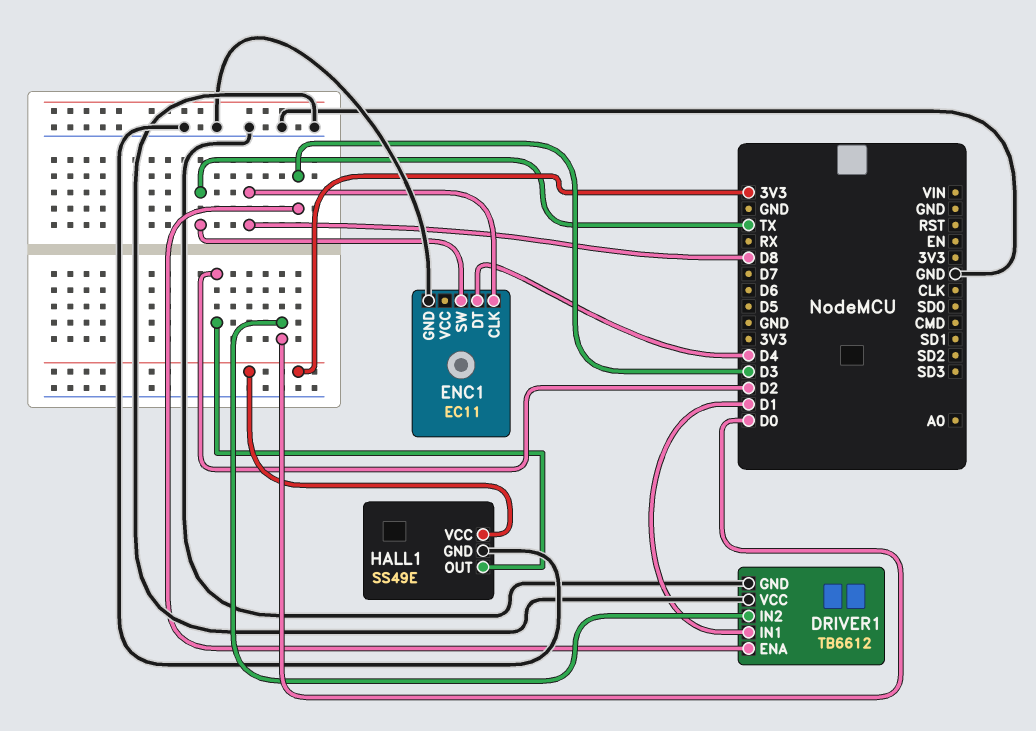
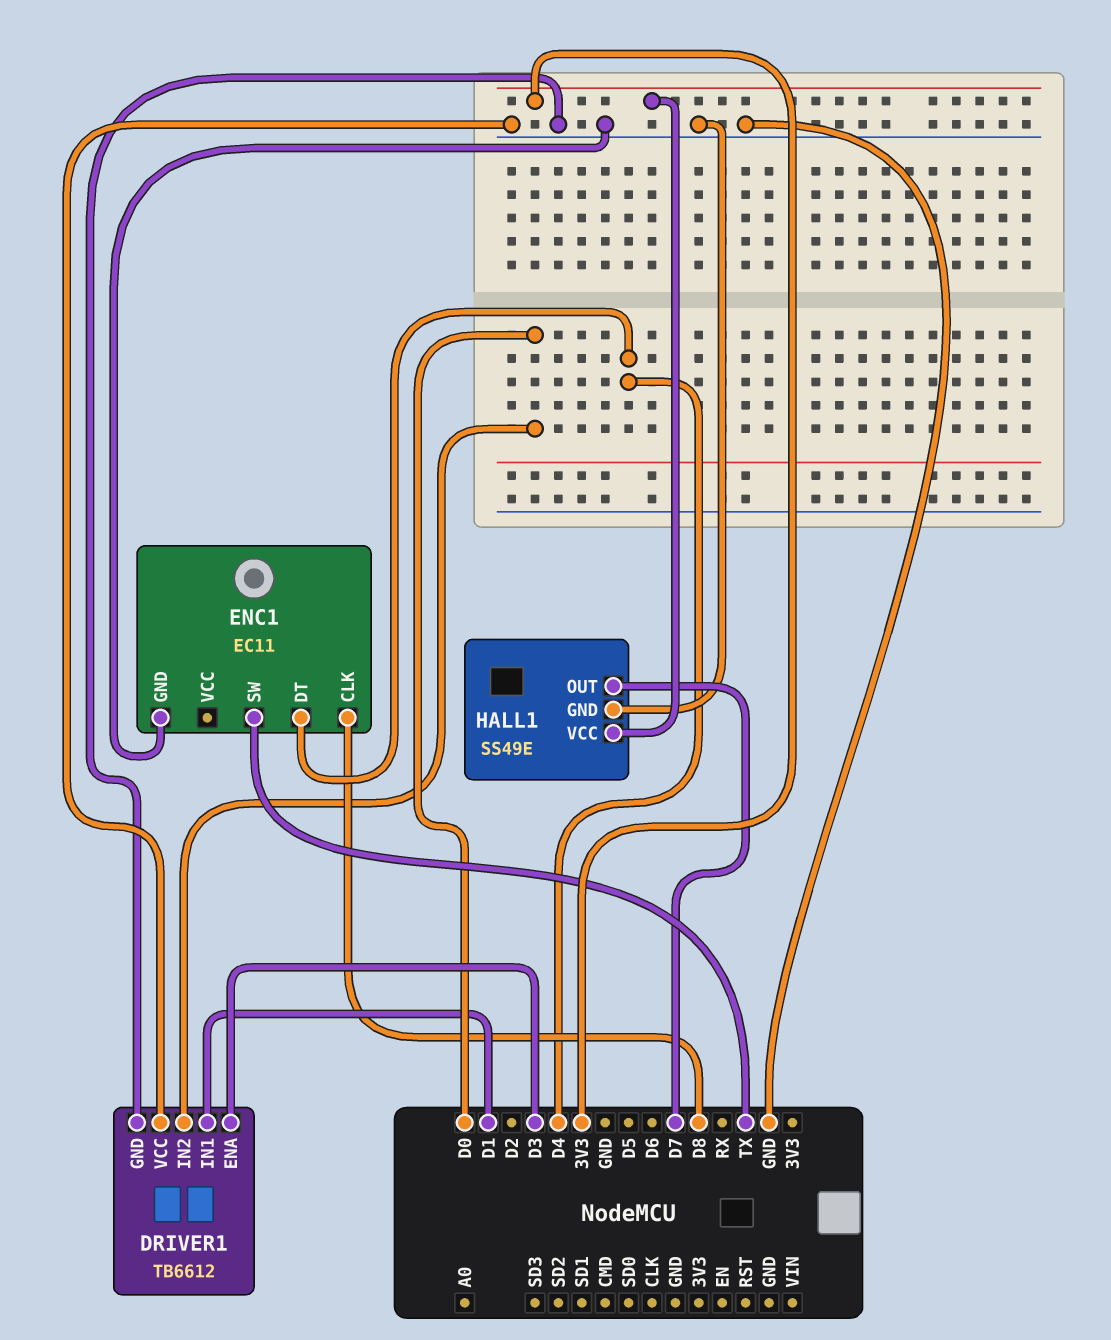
HALL1 pin OUT: D2 -> D7

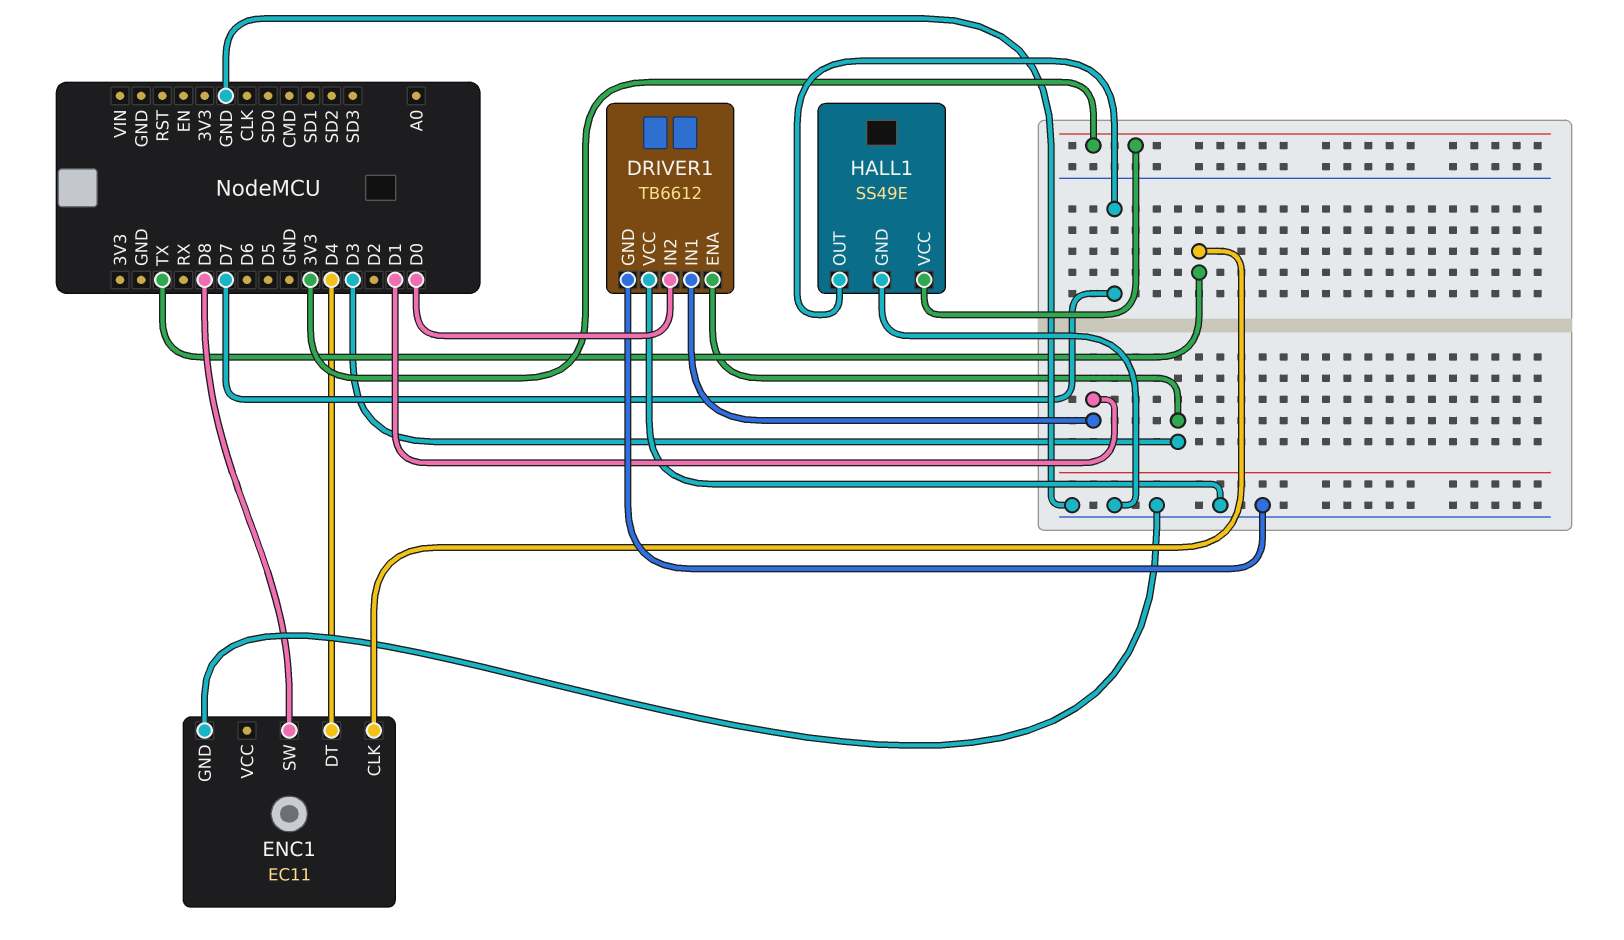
ENC1 pin CLK: D8 -> TX
ENC1 pin SW: TX -> D8

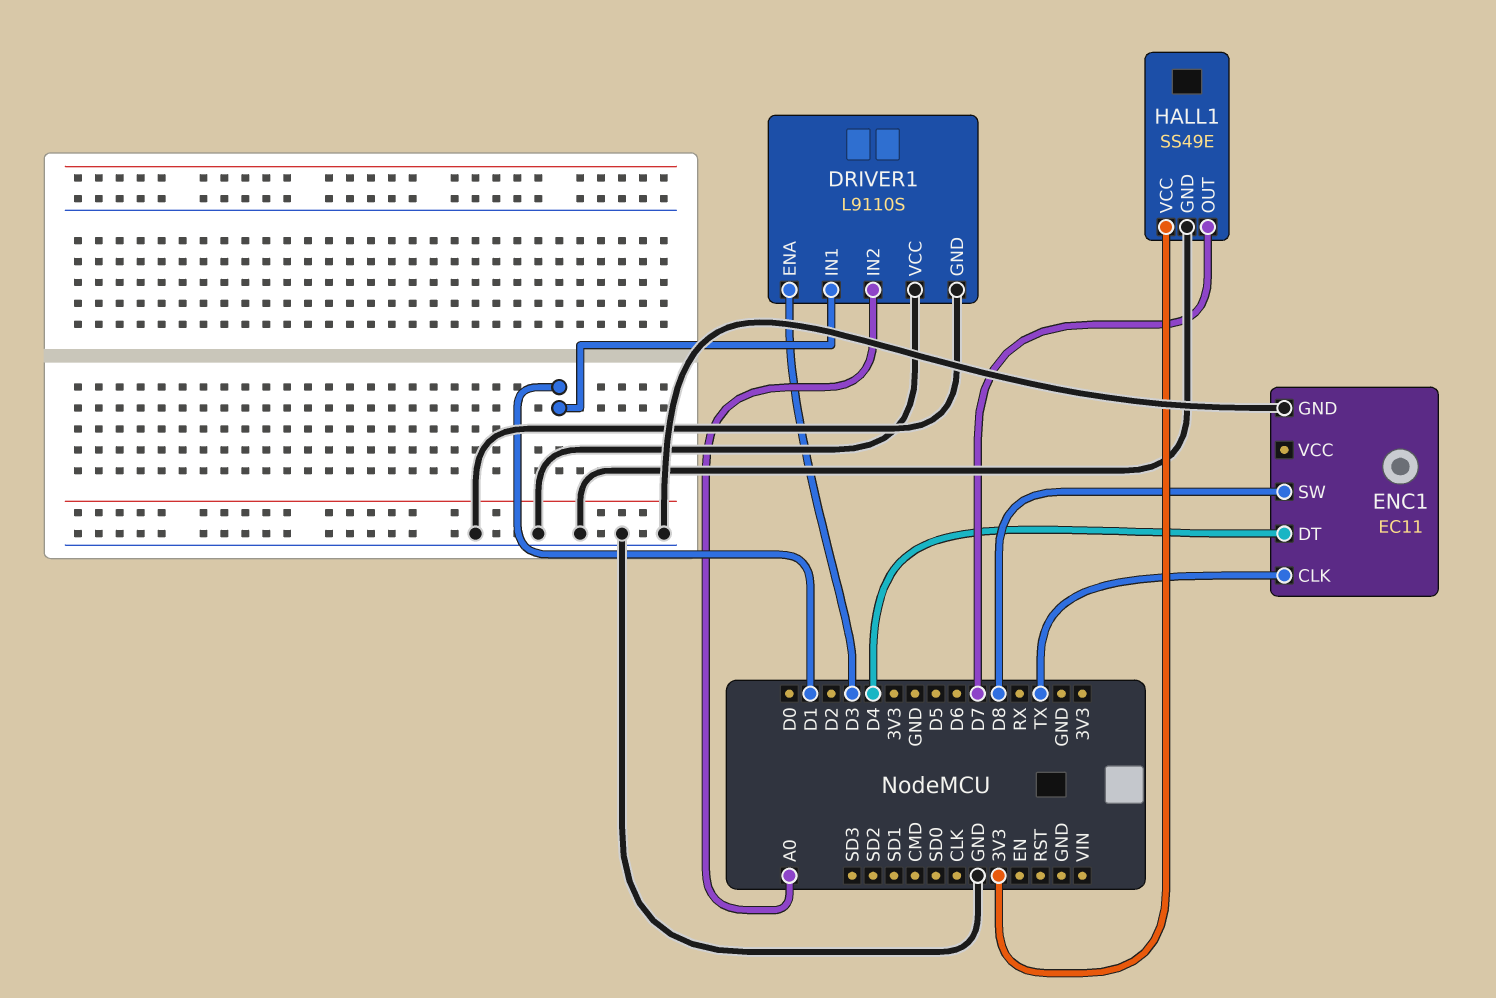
DRIVER1: TB6612 -> L9110S
DRIVER1 pin IN2: D0 -> A0

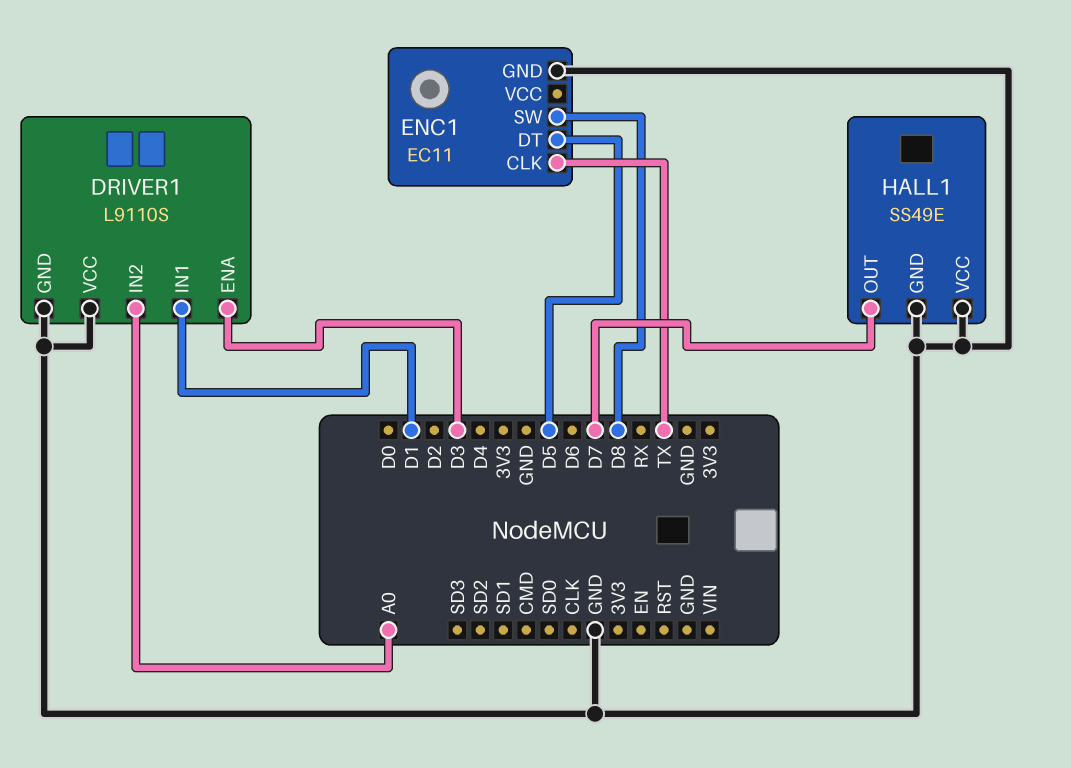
ENC1 pin DT: D4 -> D5
HALL1 pin VCC: 3V3 -> GND

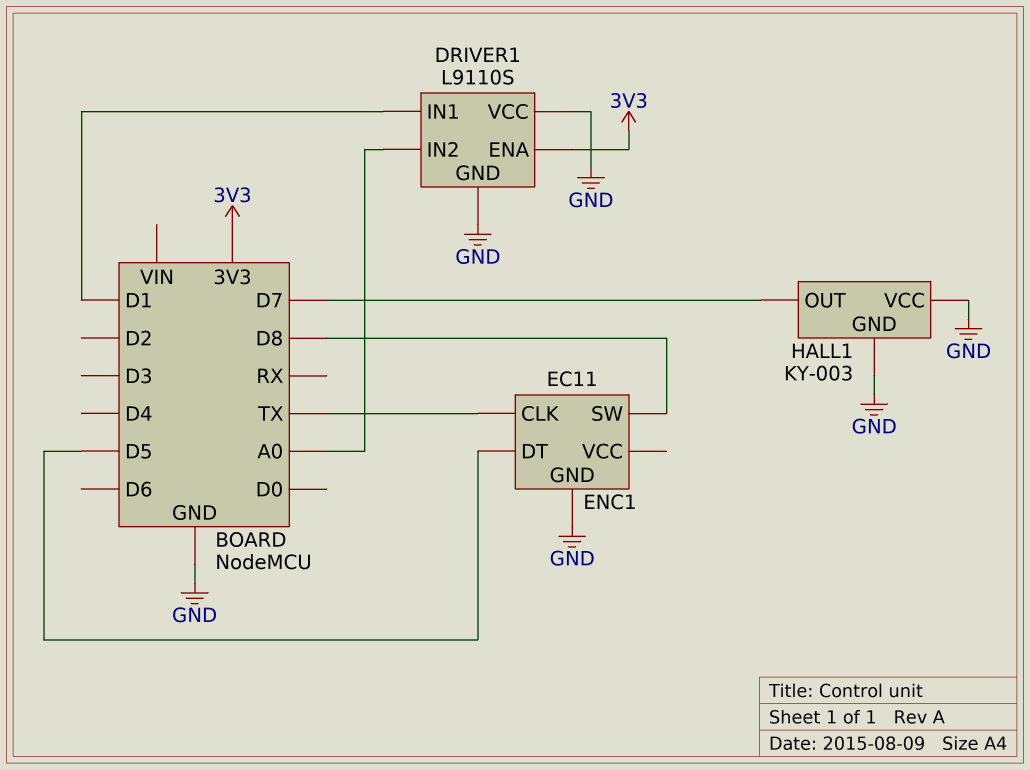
DRIVER1 pin ENA: D3 -> 3V3
HALL1: SS49E -> KY-003

